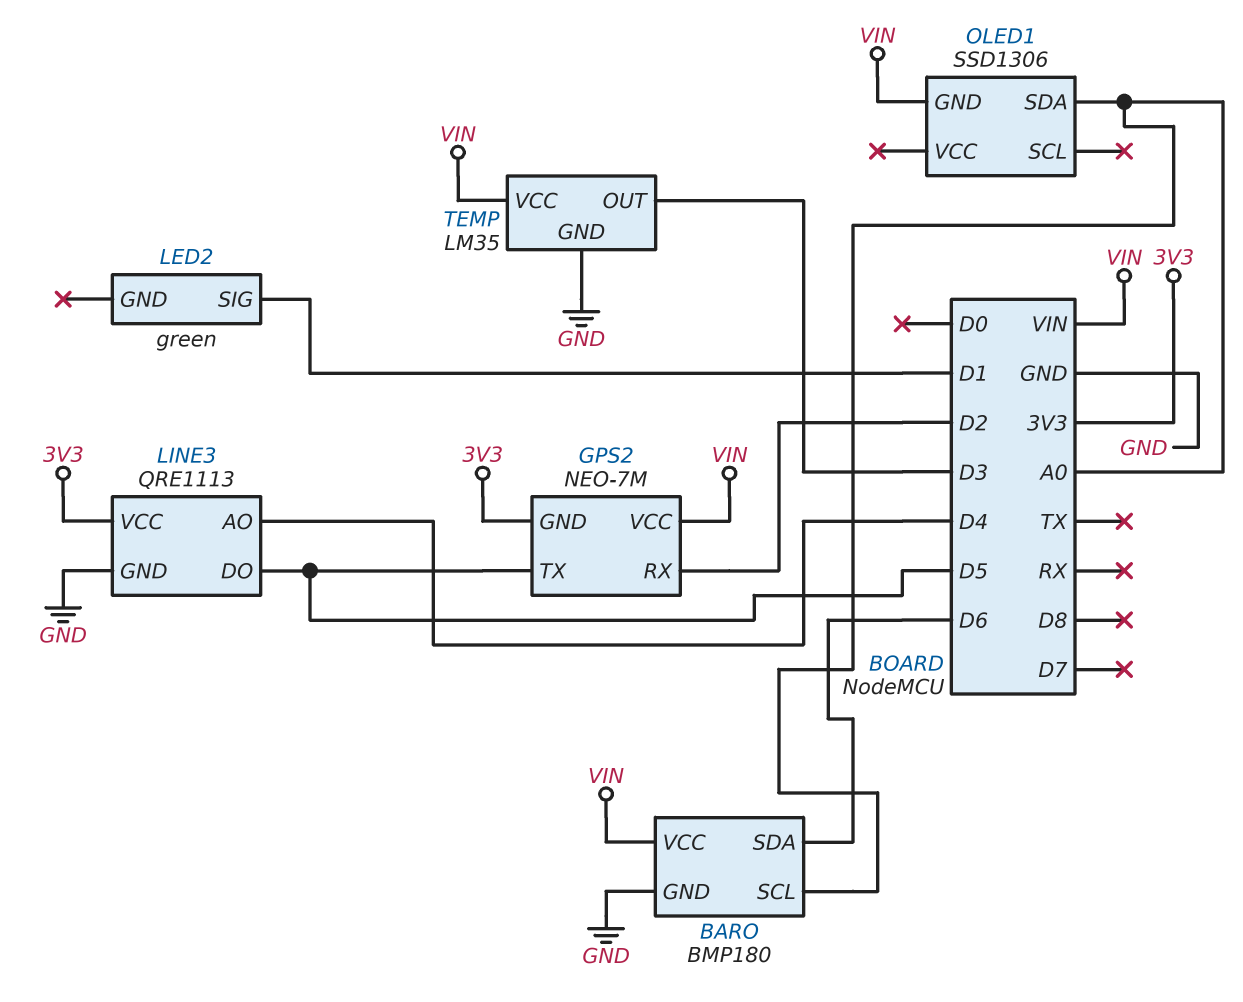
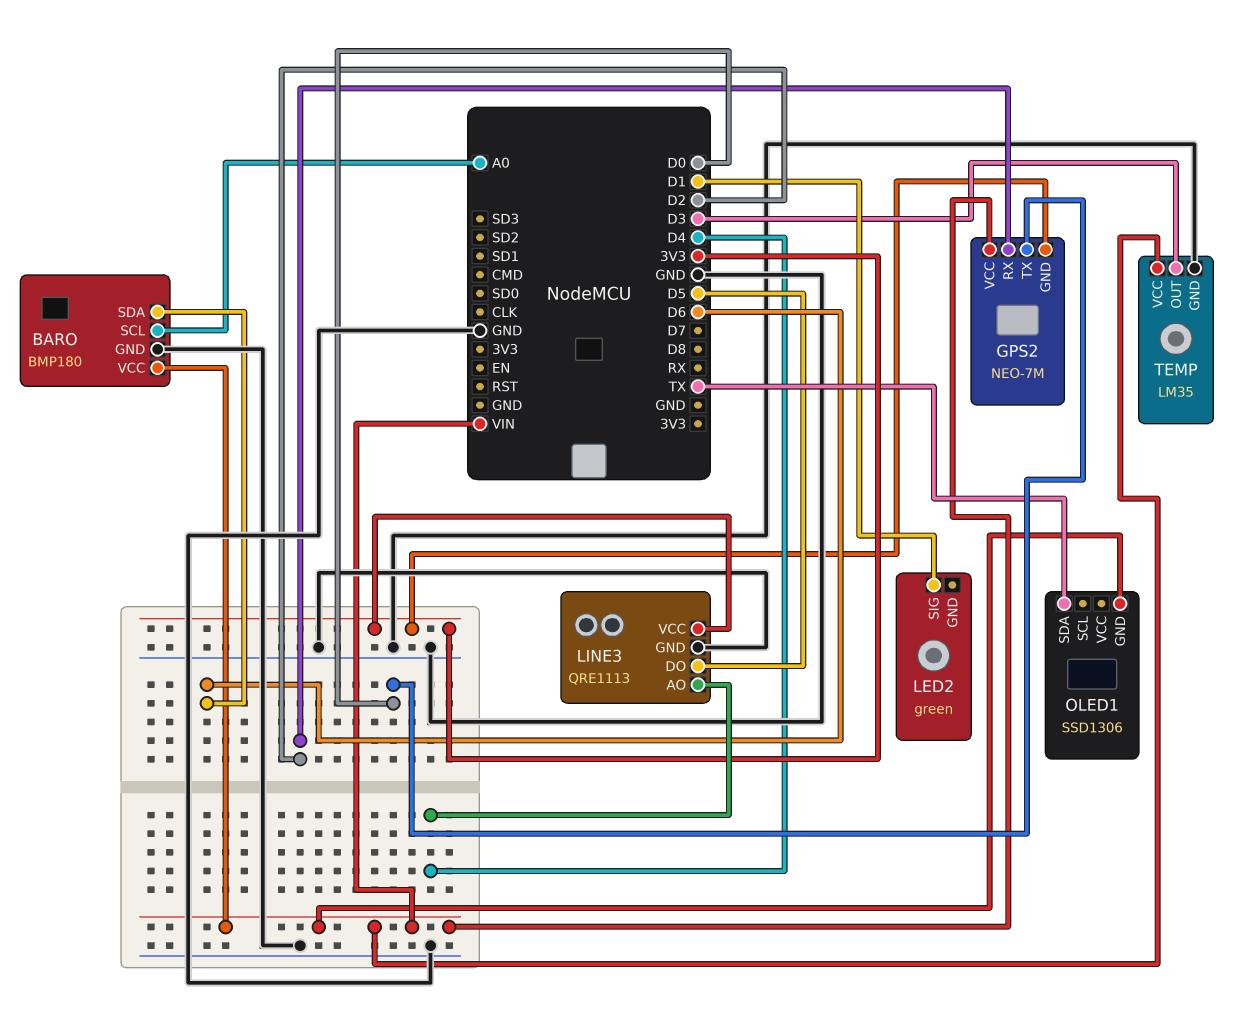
GPS2 pin TX: D5 -> D0
OLED1 pin SDA: A0 -> TX

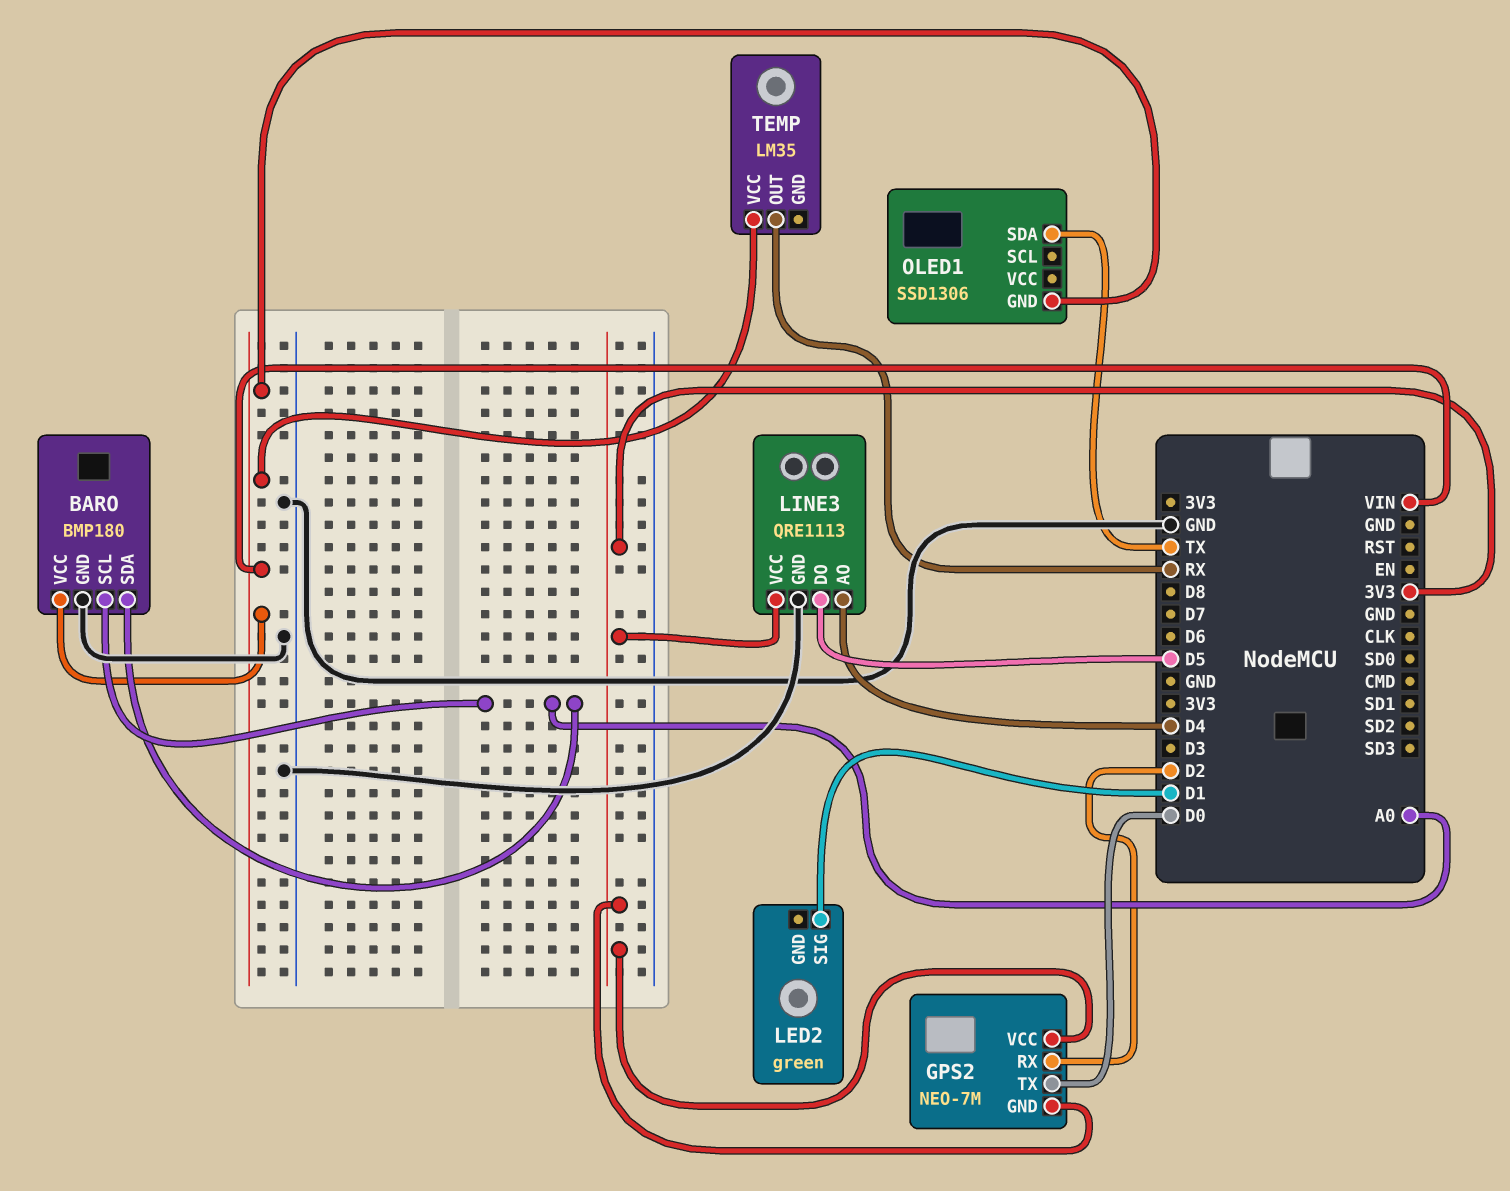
BARO pin SDA: D6 -> A0
GPS2 pin VCC: VIN -> 3V3
TEMP pin GND: GND -> none
TEMP pin OUT: D3 -> RX

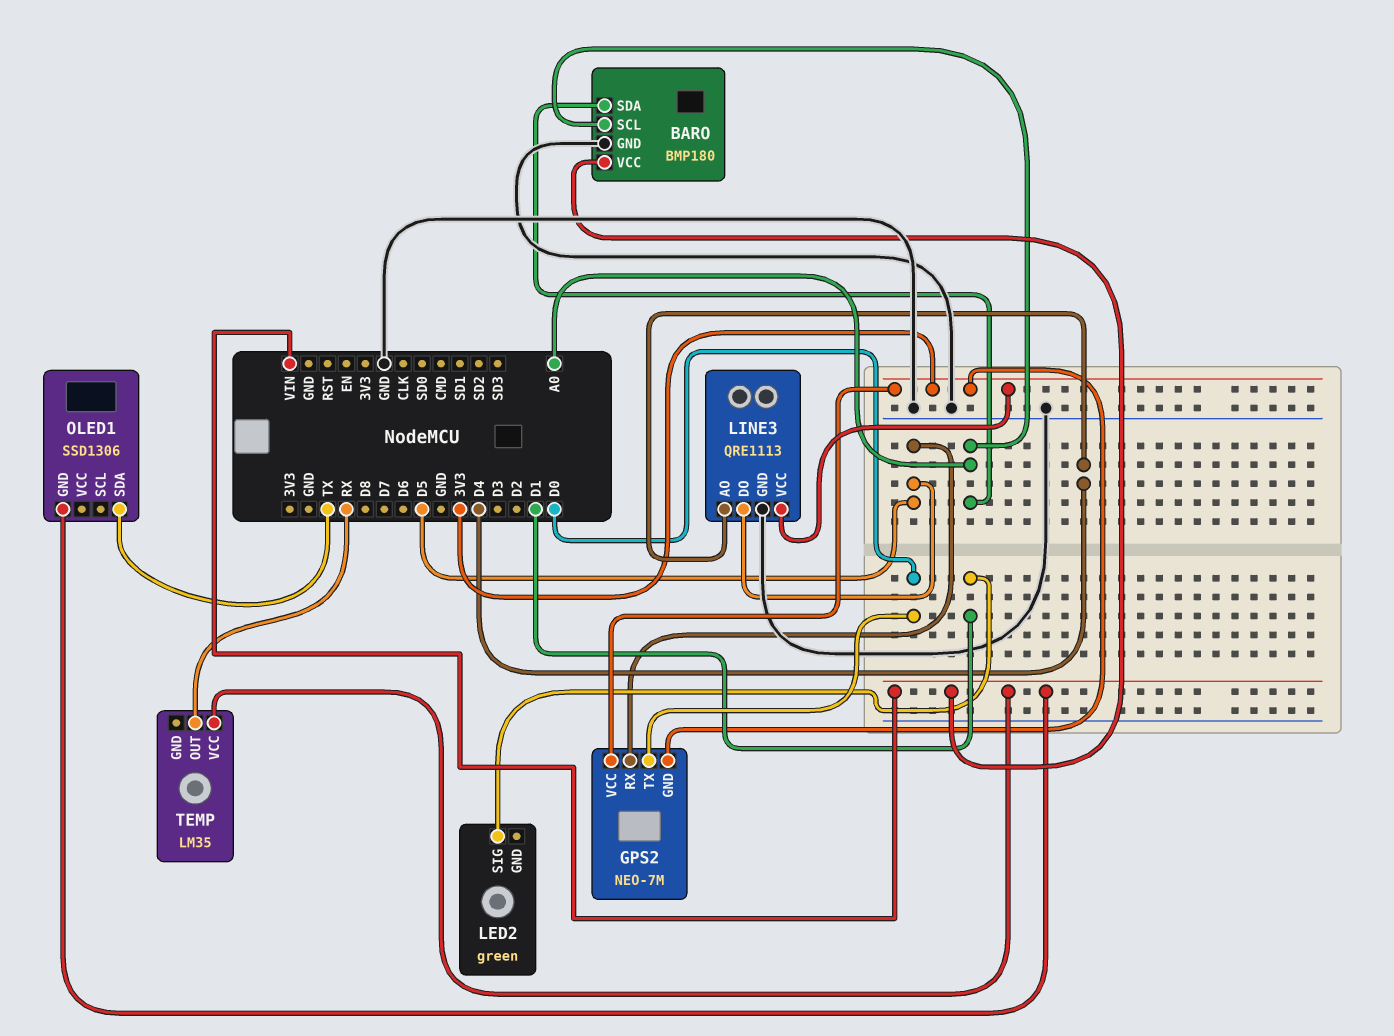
GPS2 pin RX: D2 -> D5

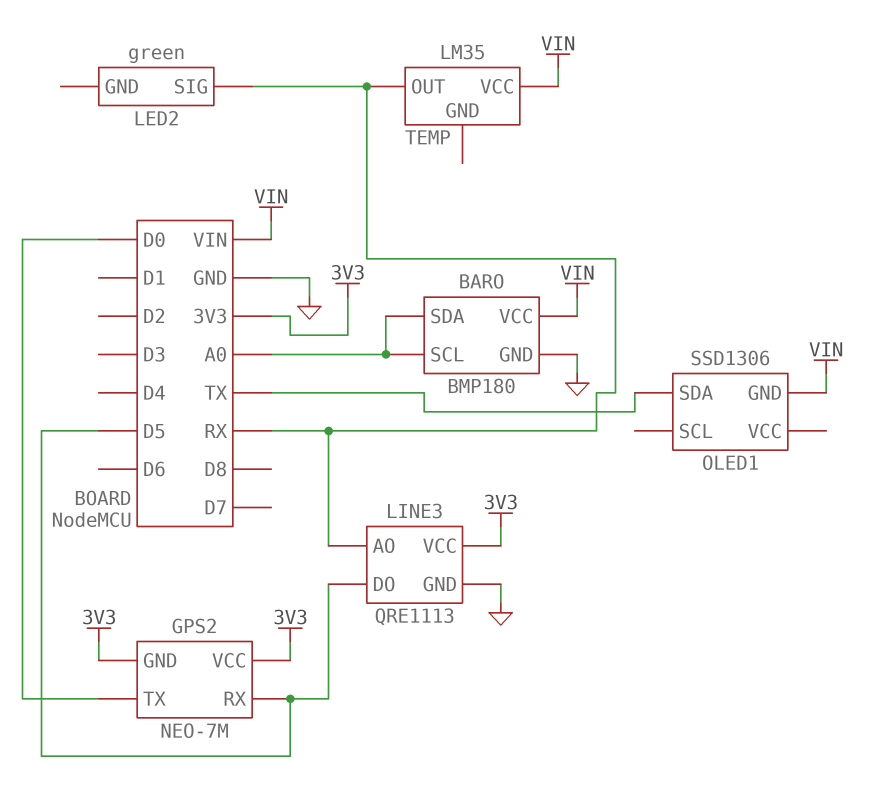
LED2 pin SIG: D1 -> RX
LINE3 pin AO: D4 -> RX

